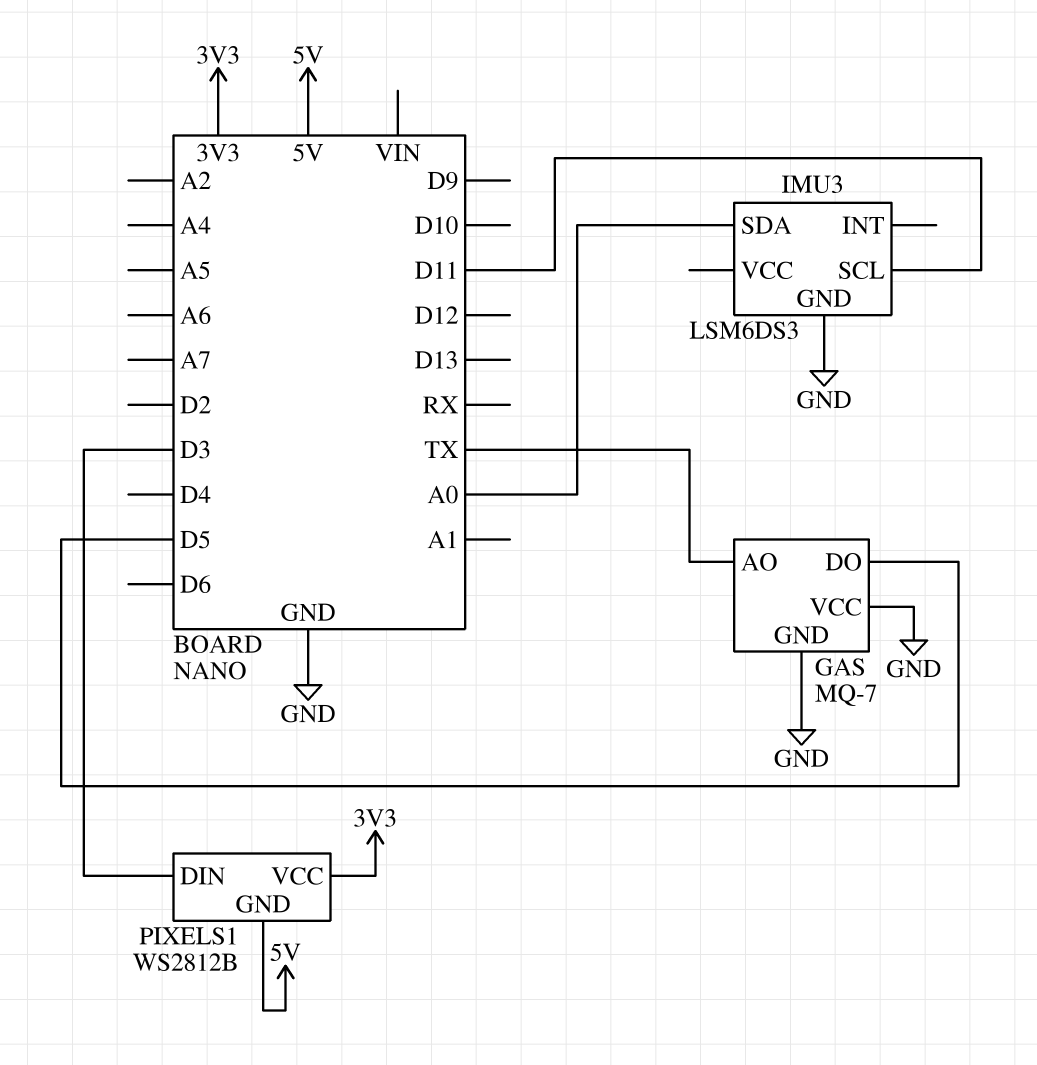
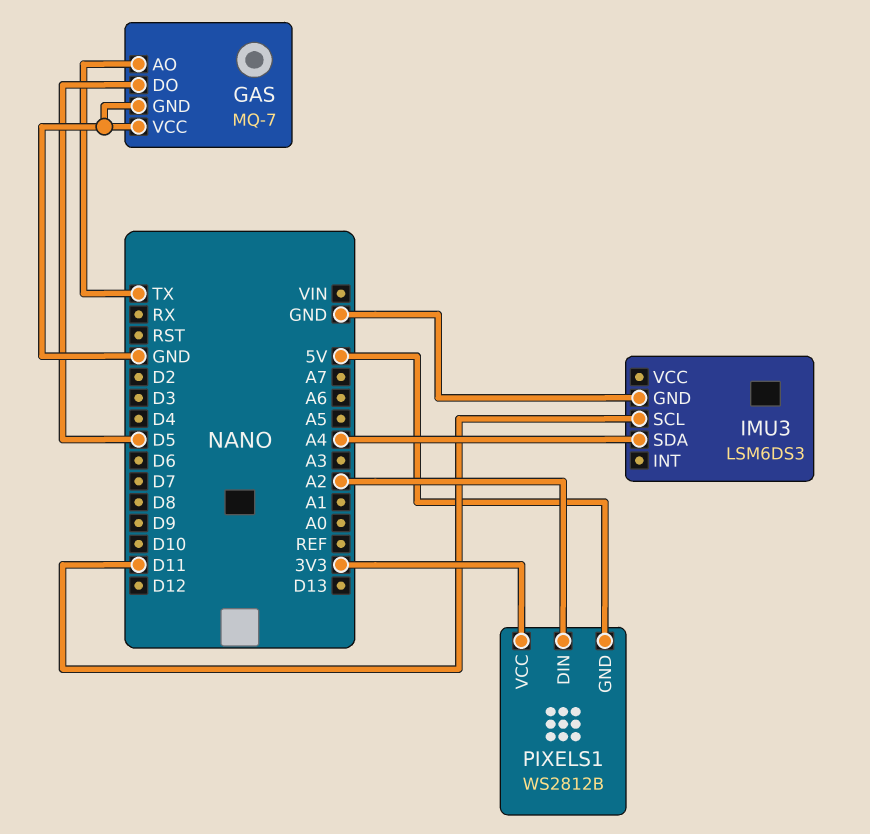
IMU3 pin SDA: A0 -> A4
PIXELS1 pin DIN: D3 -> A2

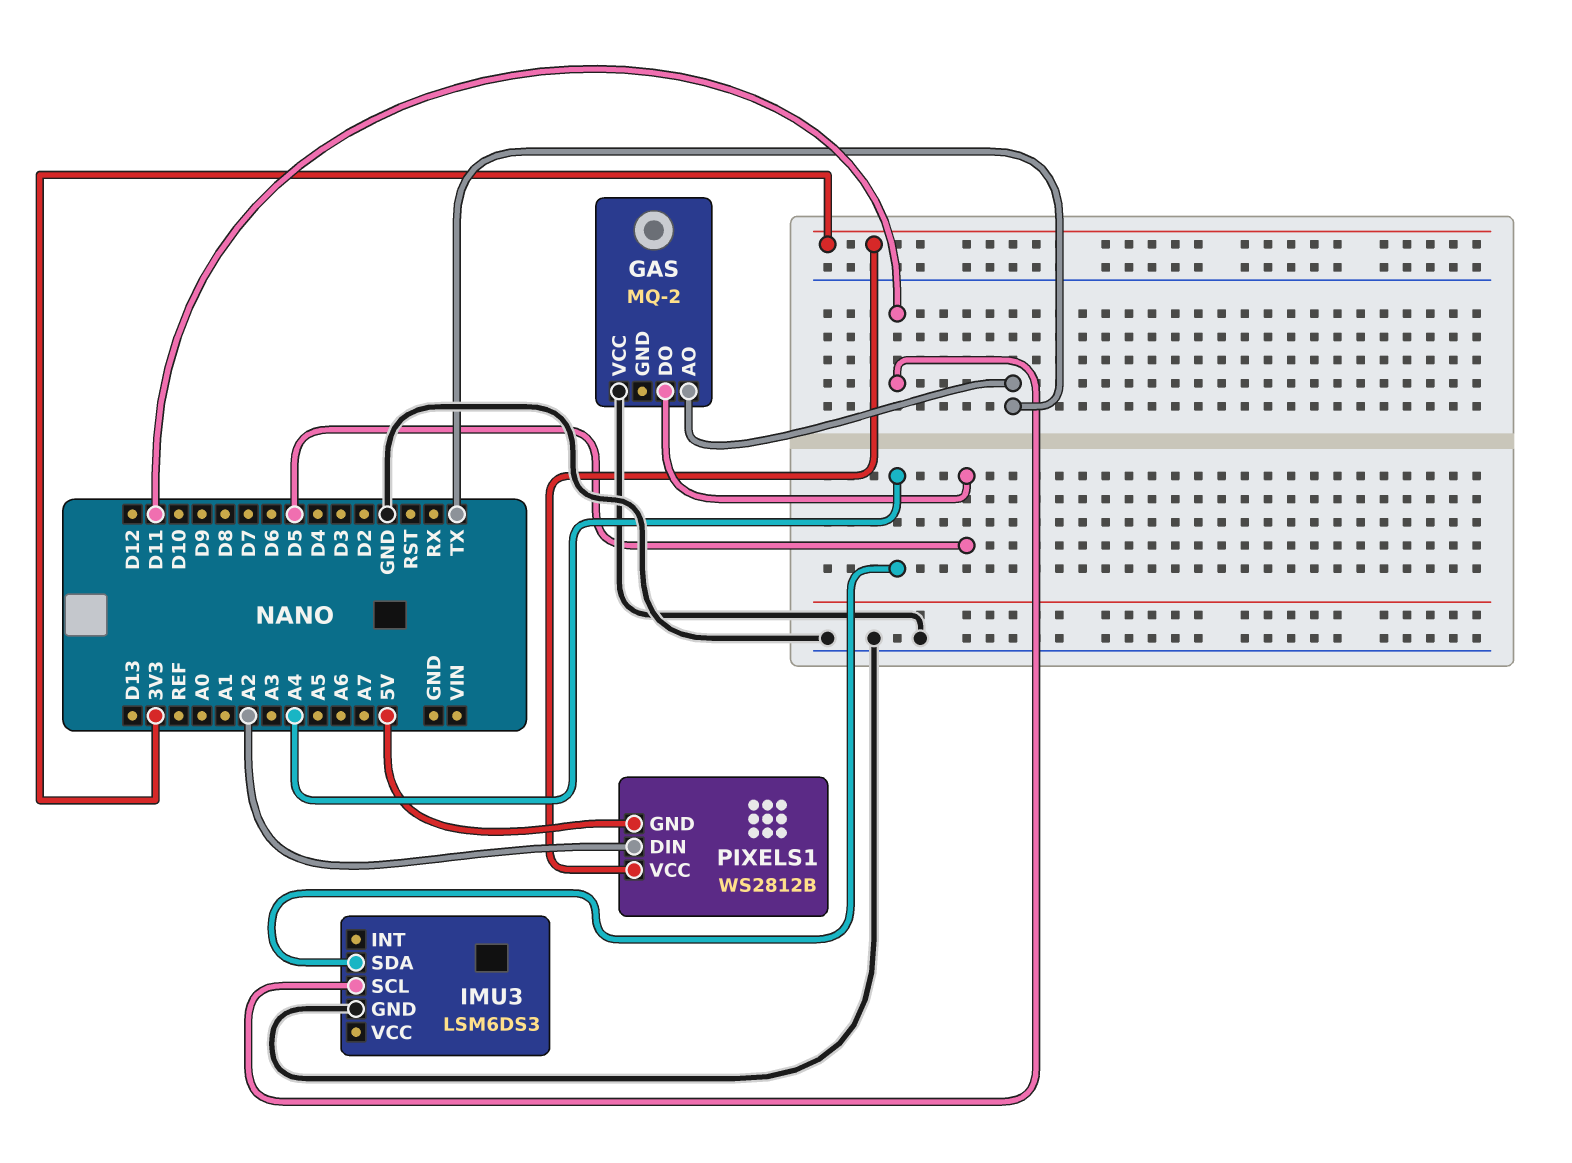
GAS: MQ-7 -> MQ-2
GAS pin GND: GND -> none

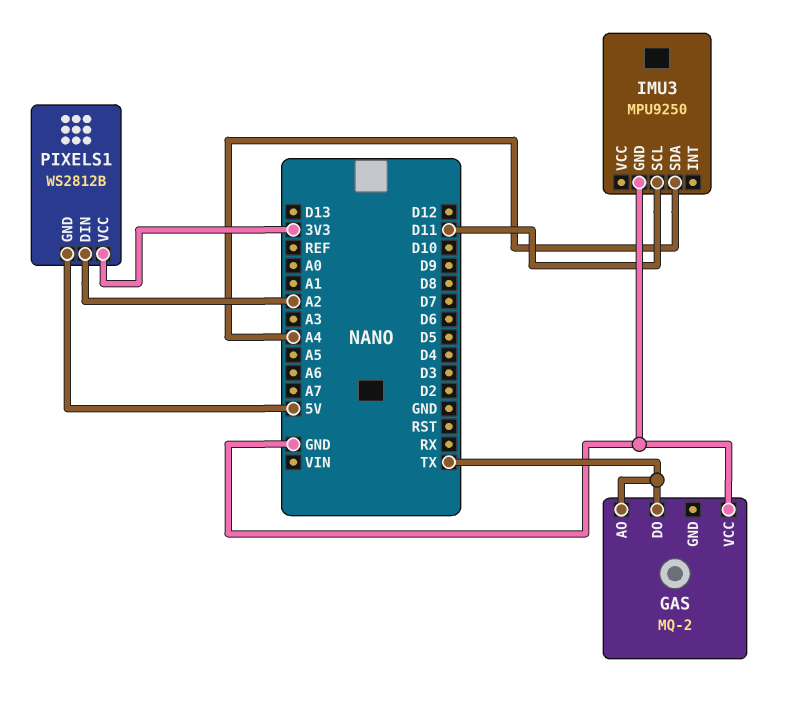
GAS pin DO: D5 -> TX
IMU3: LSM6DS3 -> MPU9250

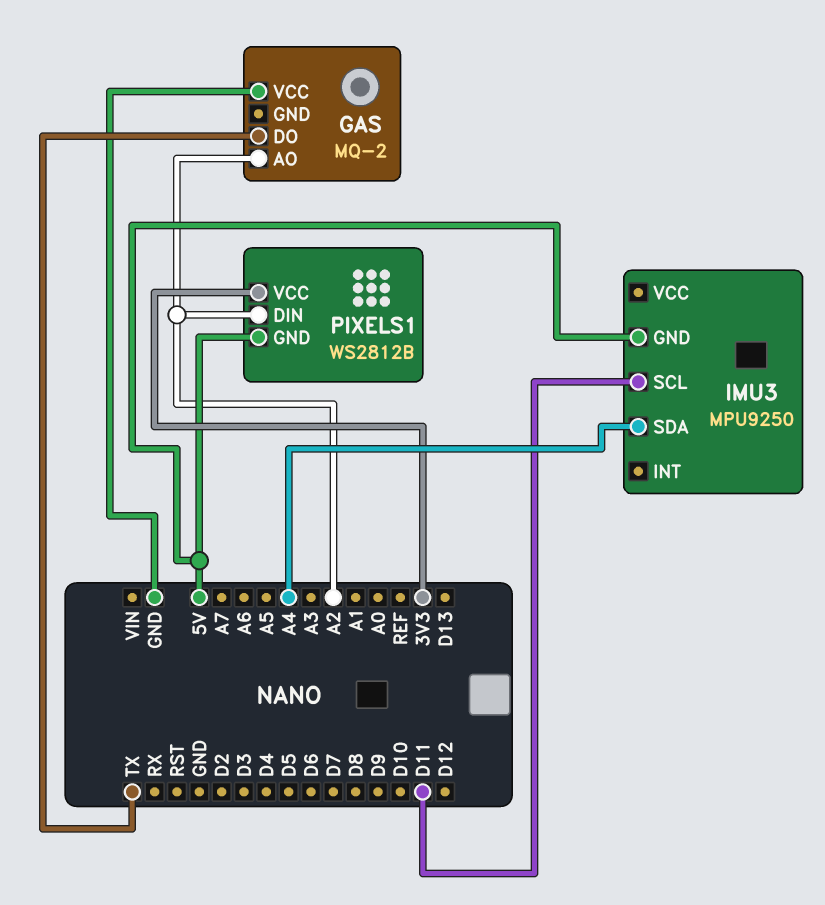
GAS pin AO: TX -> A2
IMU3 pin GND: GND -> 5V

